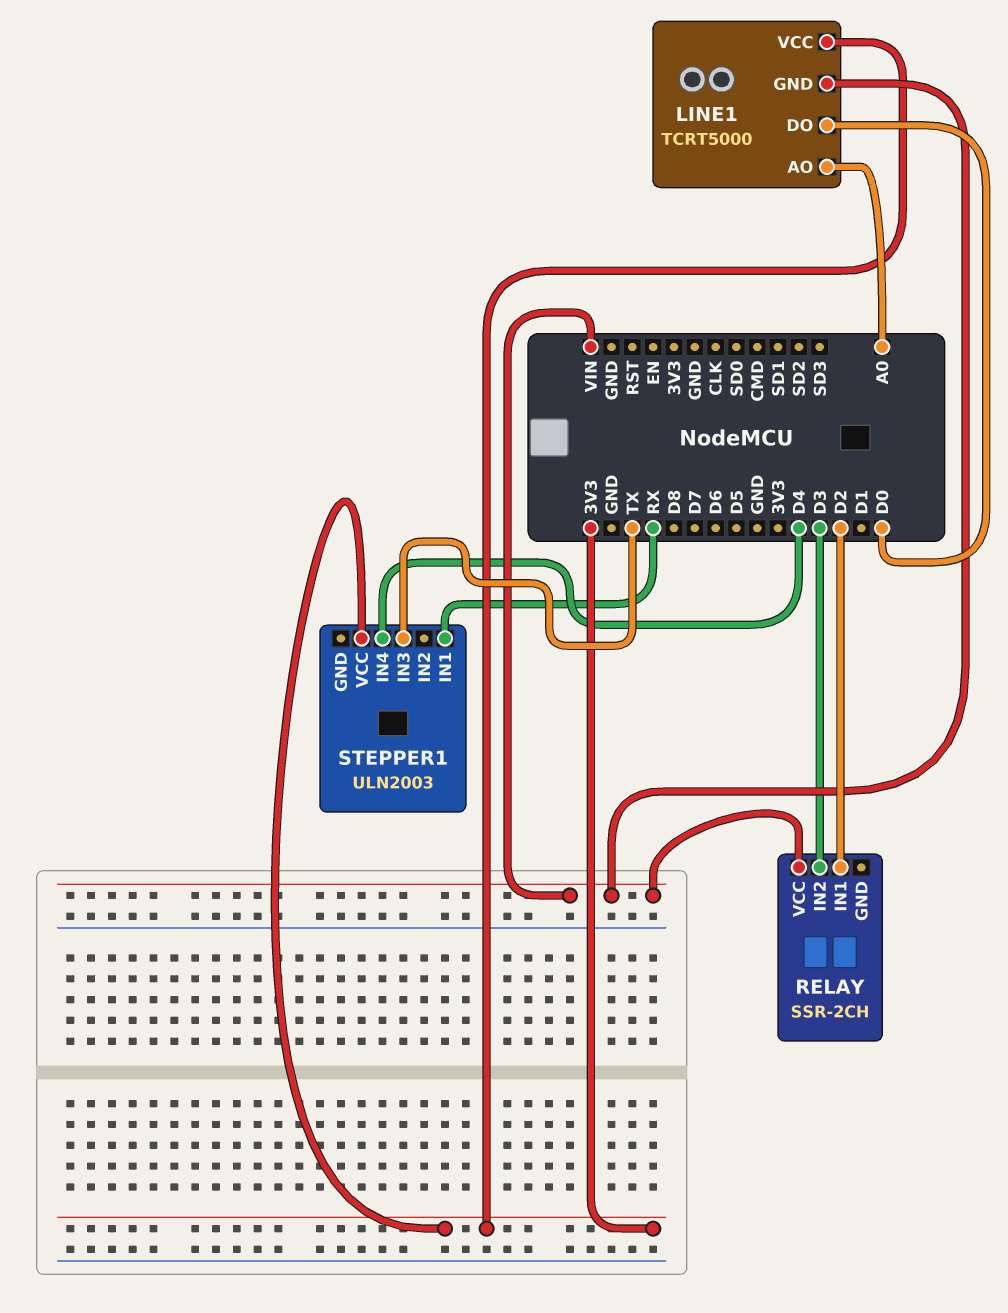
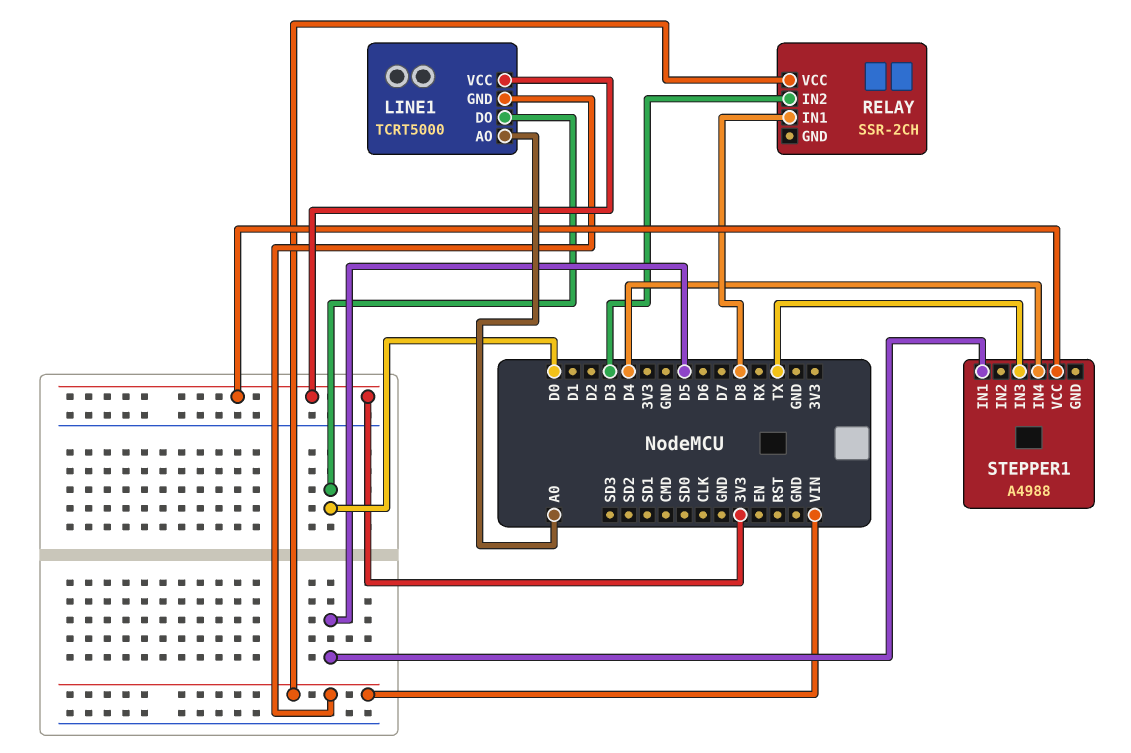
RELAY pin IN1: D2 -> D8
STEPPER1: ULN2003 -> A4988
STEPPER1 pin IN1: RX -> D5

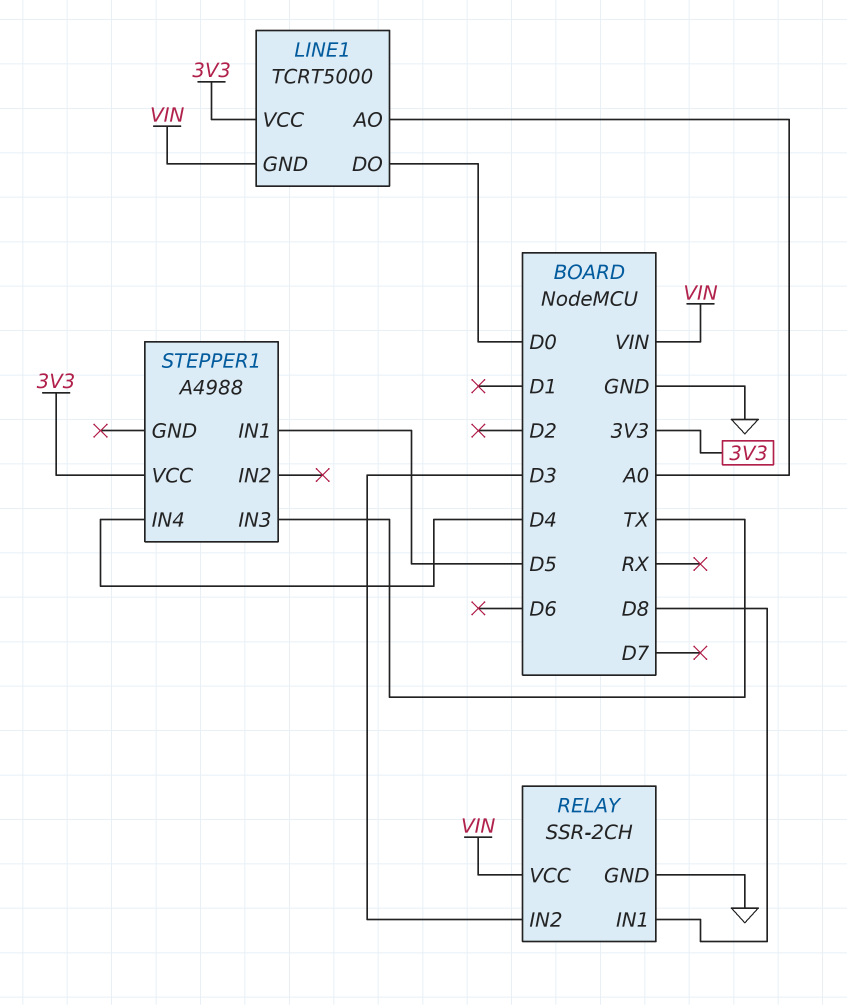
RELAY pin GND: none -> GND

